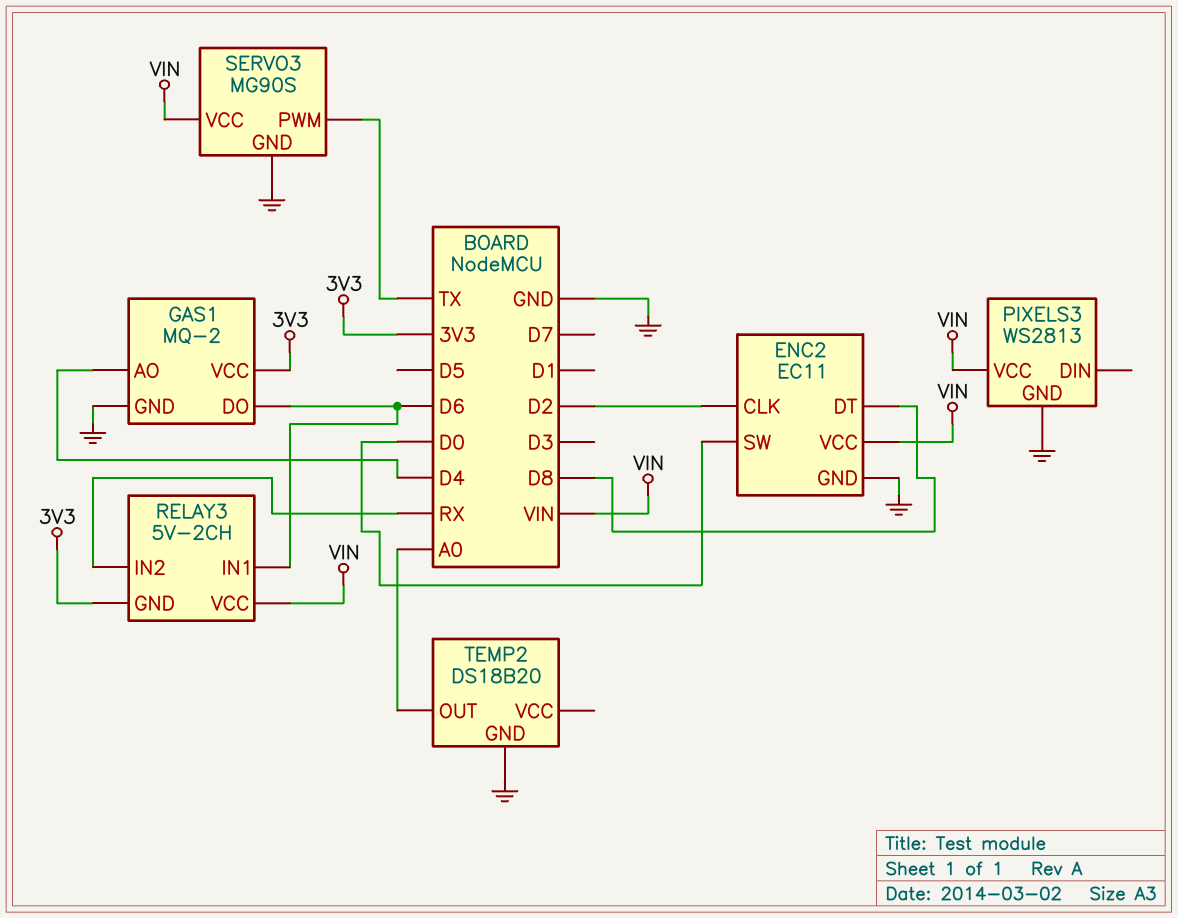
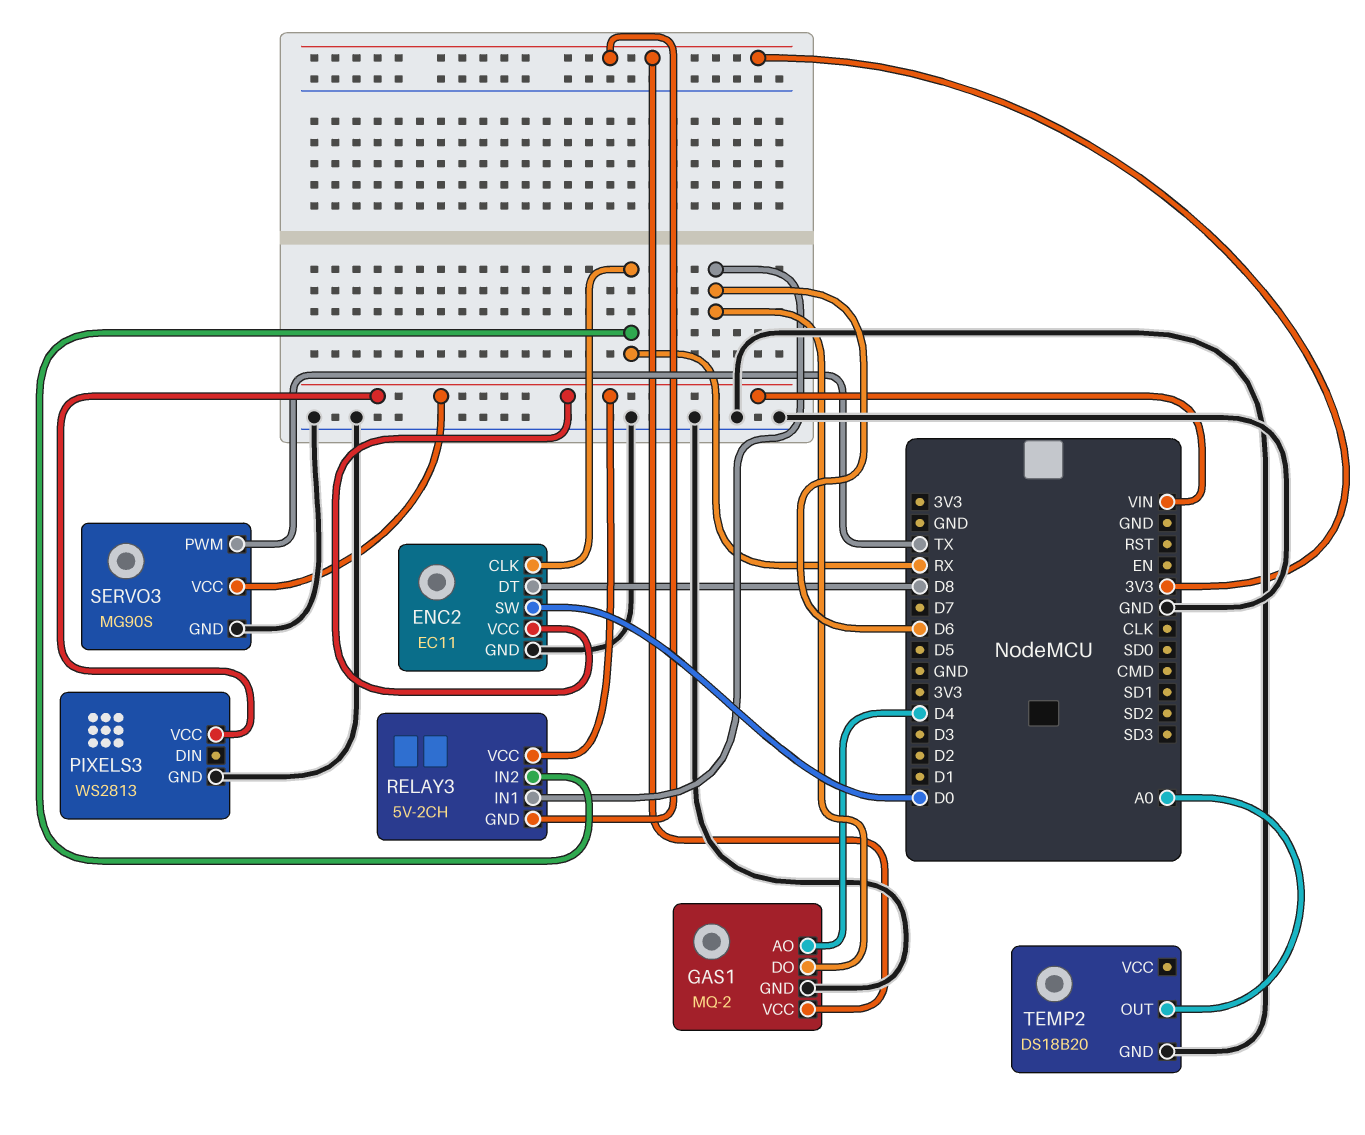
ENC2 pin CLK: D2 -> RX

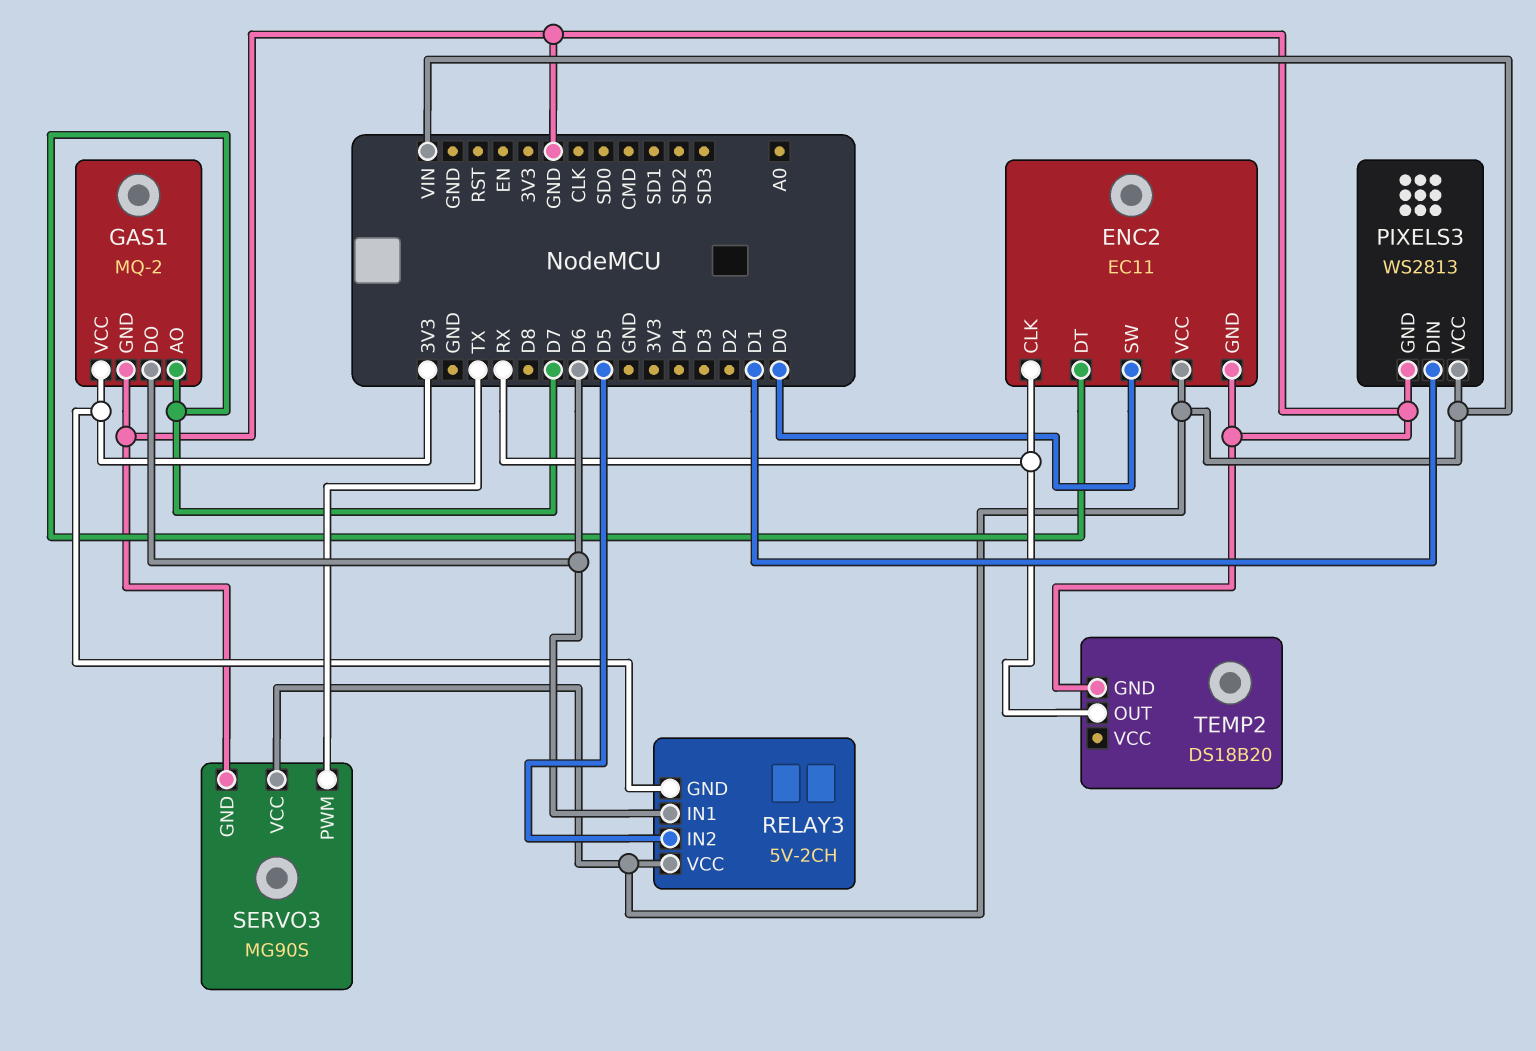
ENC2 pin DT: D8 -> D7
GAS1 pin AO: D4 -> D7
PIXELS3 pin DIN: none -> D1
RELAY3 pin IN2: RX -> D5
TEMP2 pin OUT: A0 -> RX

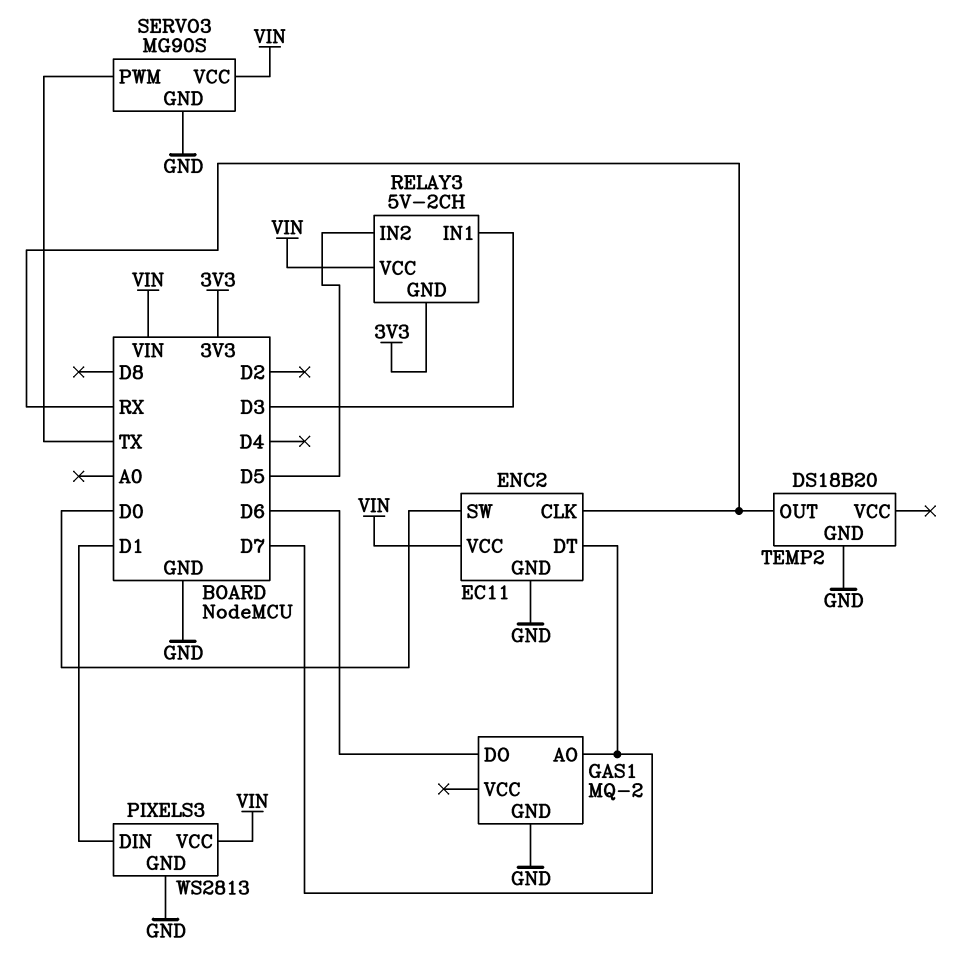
GAS1 pin VCC: 3V3 -> none
RELAY3 pin IN1: D6 -> D3

